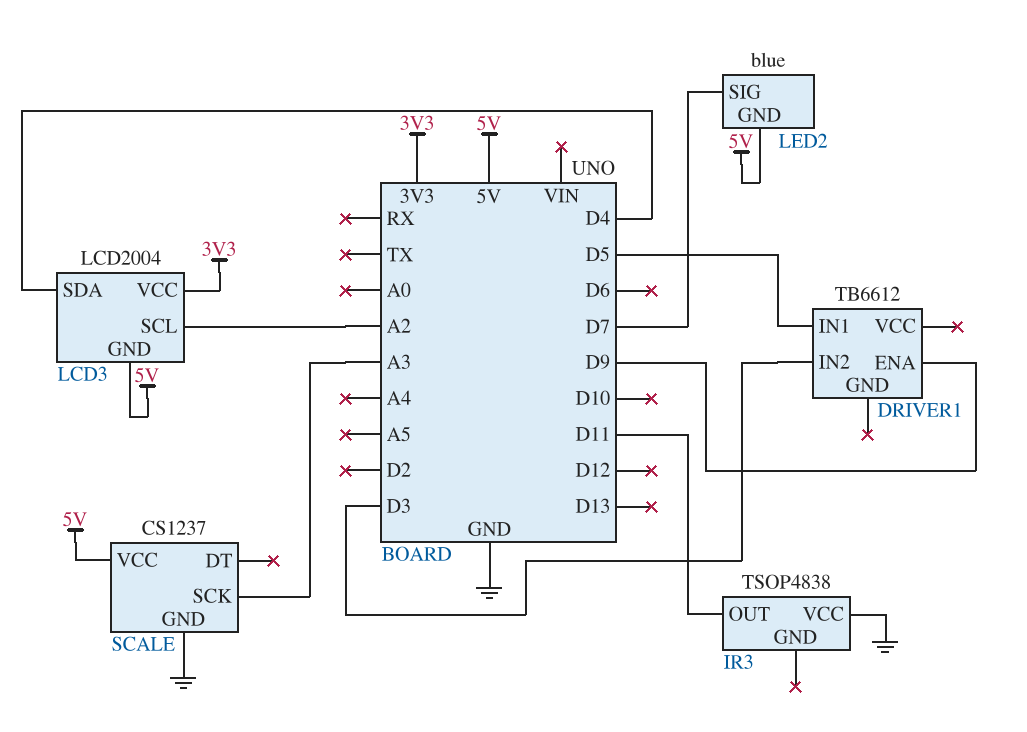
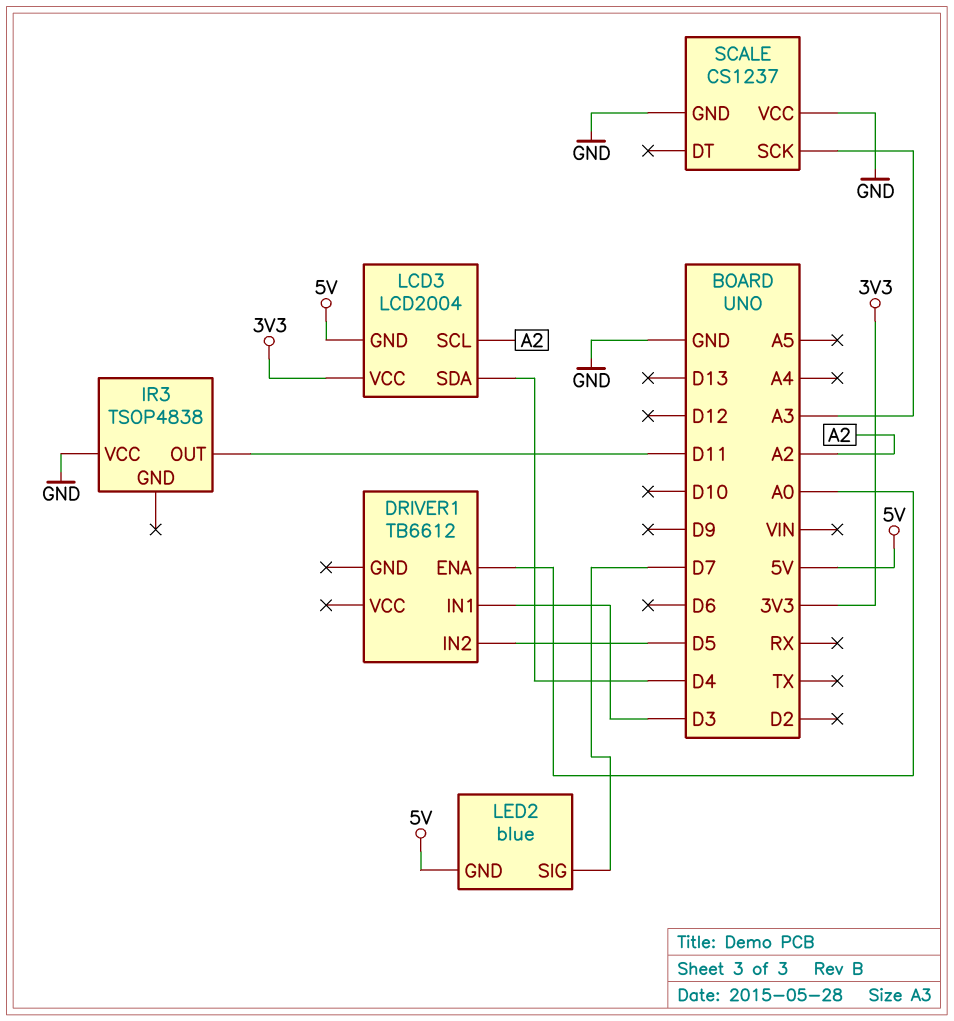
DRIVER1 pin ENA: D9 -> A0
DRIVER1 pin IN1: D5 -> D3
DRIVER1 pin IN2: D3 -> D5
SCALE pin VCC: 5V -> GND

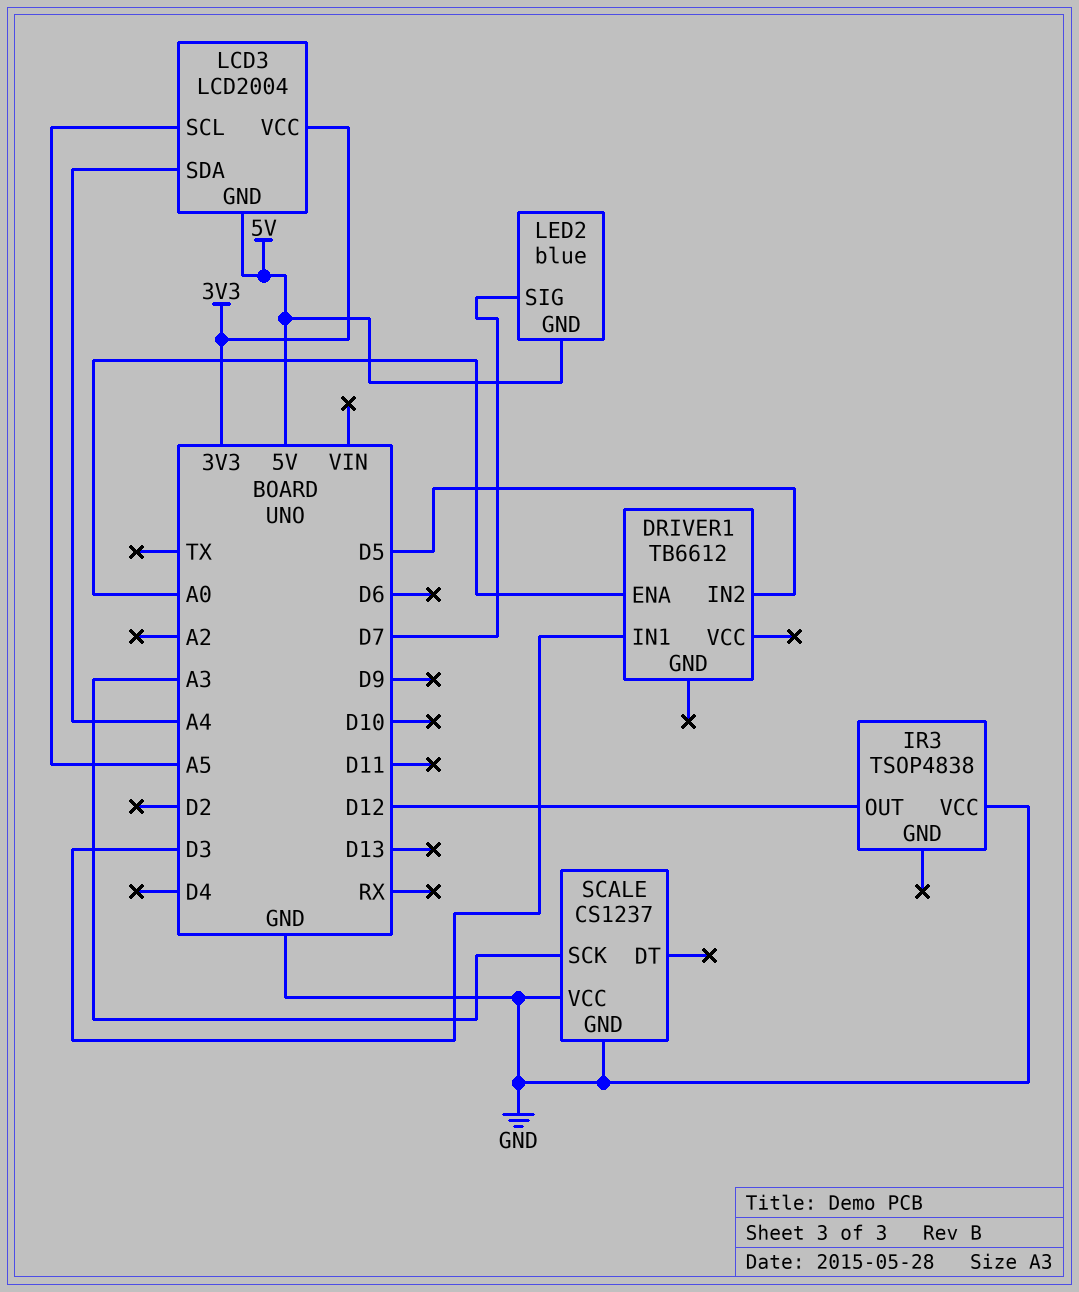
IR3 pin OUT: D11 -> D12
LCD3 pin SCL: A2 -> A5
LCD3 pin SDA: D4 -> A4

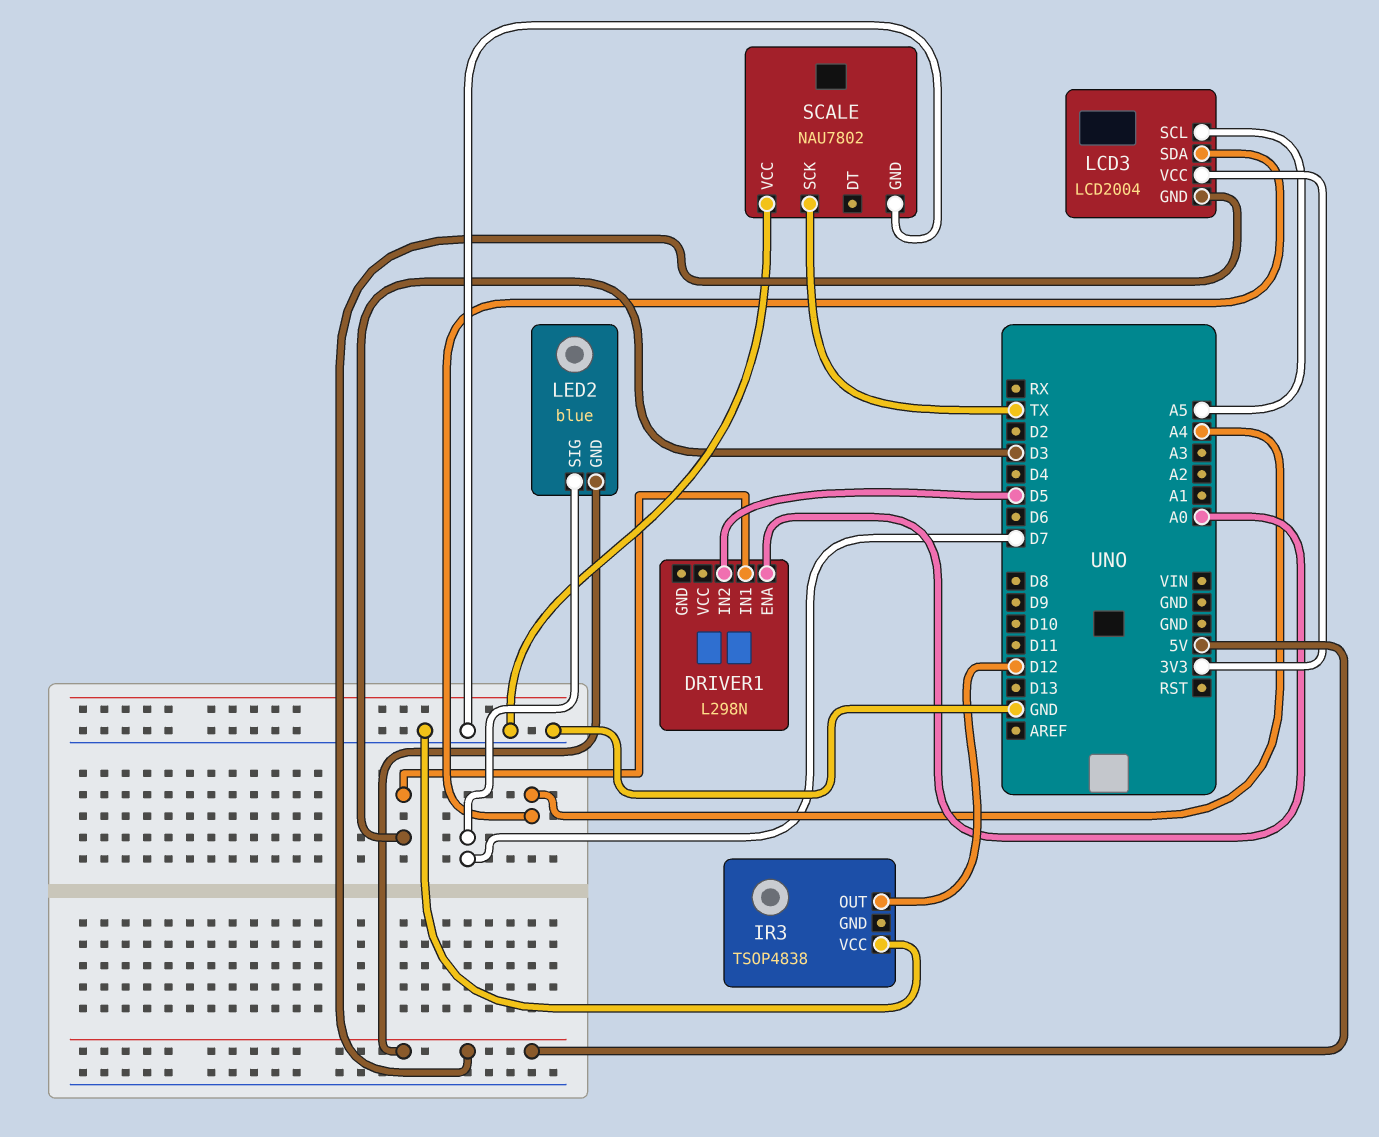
DRIVER1: TB6612 -> L298N
SCALE: CS1237 -> NAU7802
SCALE pin SCK: A3 -> TX

